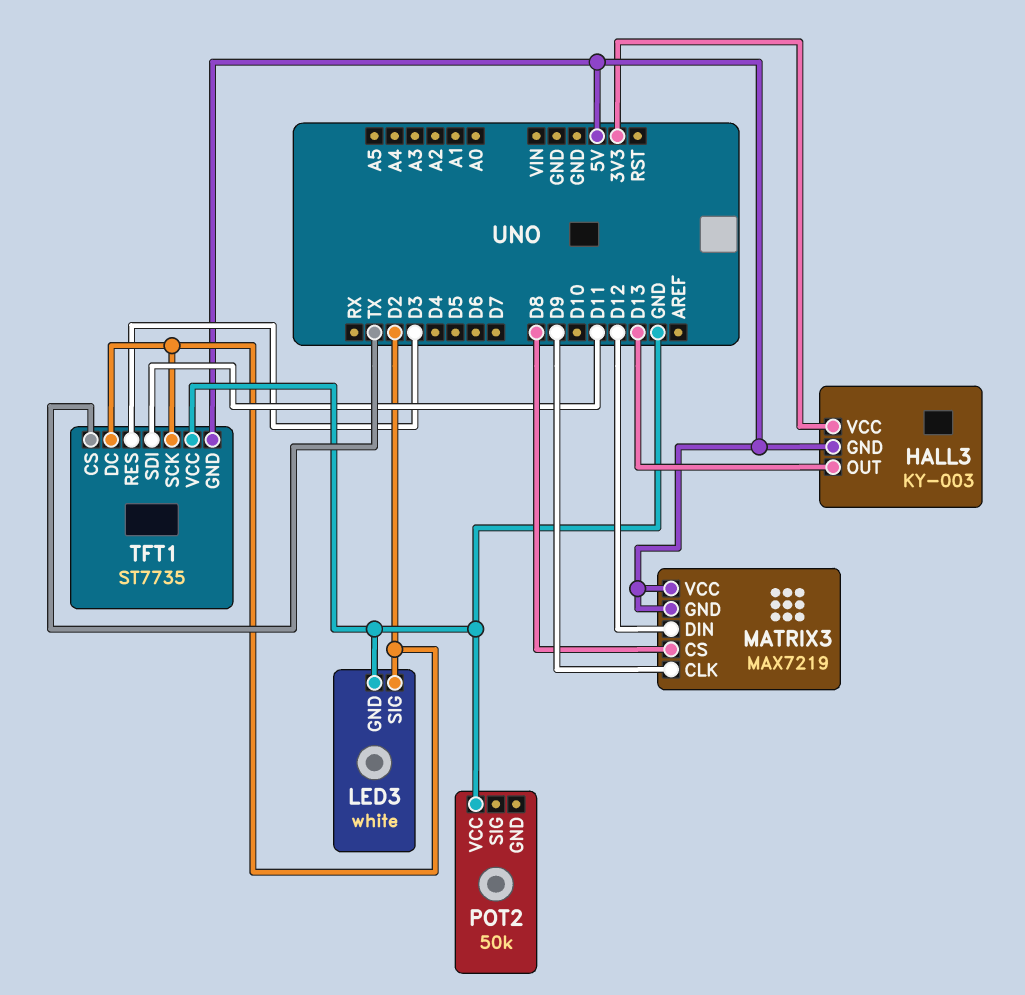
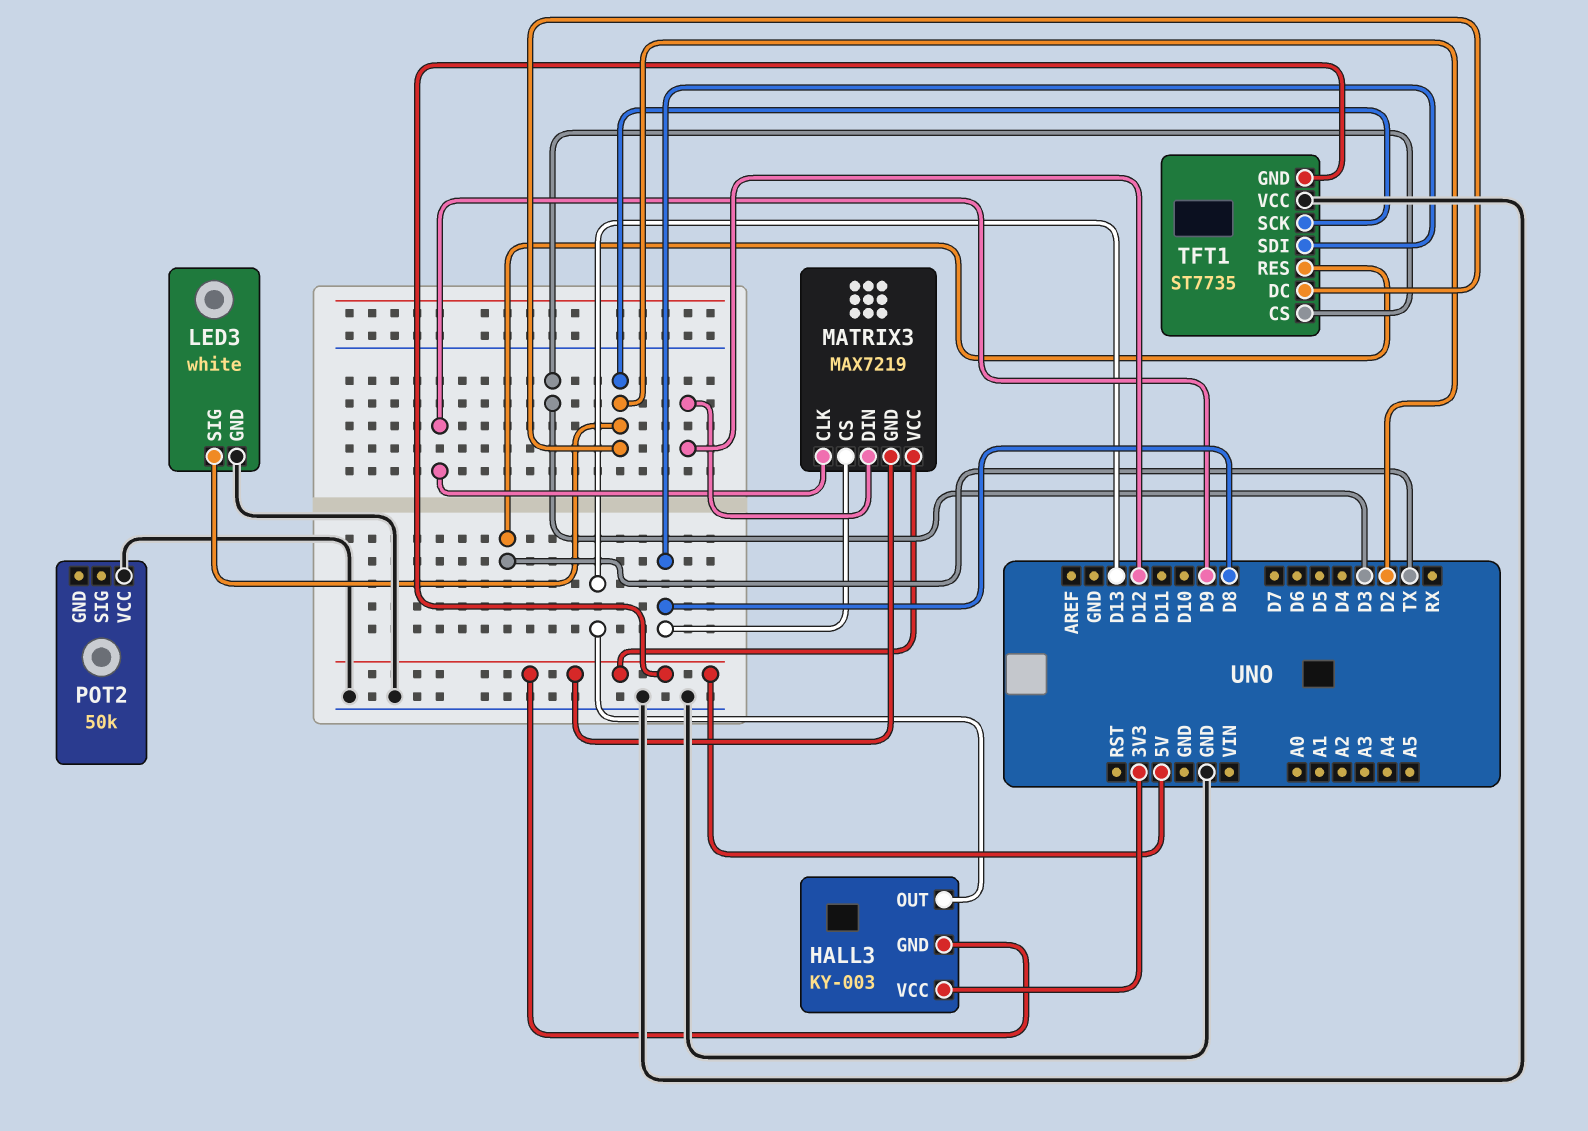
TFT1 pin CS: TX -> D3
TFT1 pin RES: D3 -> TX
TFT1 pin SDI: D11 -> D8

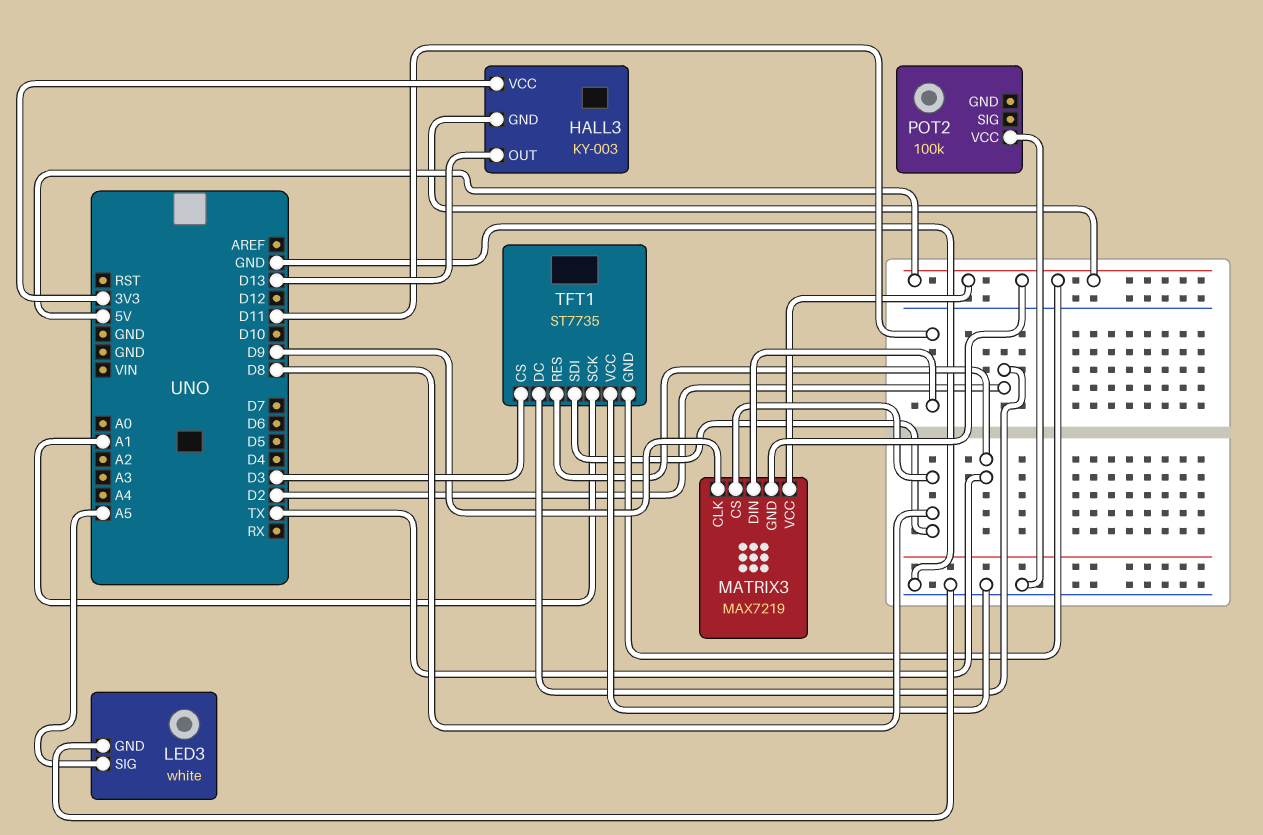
LED3 pin SIG: D2 -> A5
MATRIX3 pin DIN: D12 -> D11
POT2: 50k -> 100k
TFT1 pin SCK: D2 -> A1

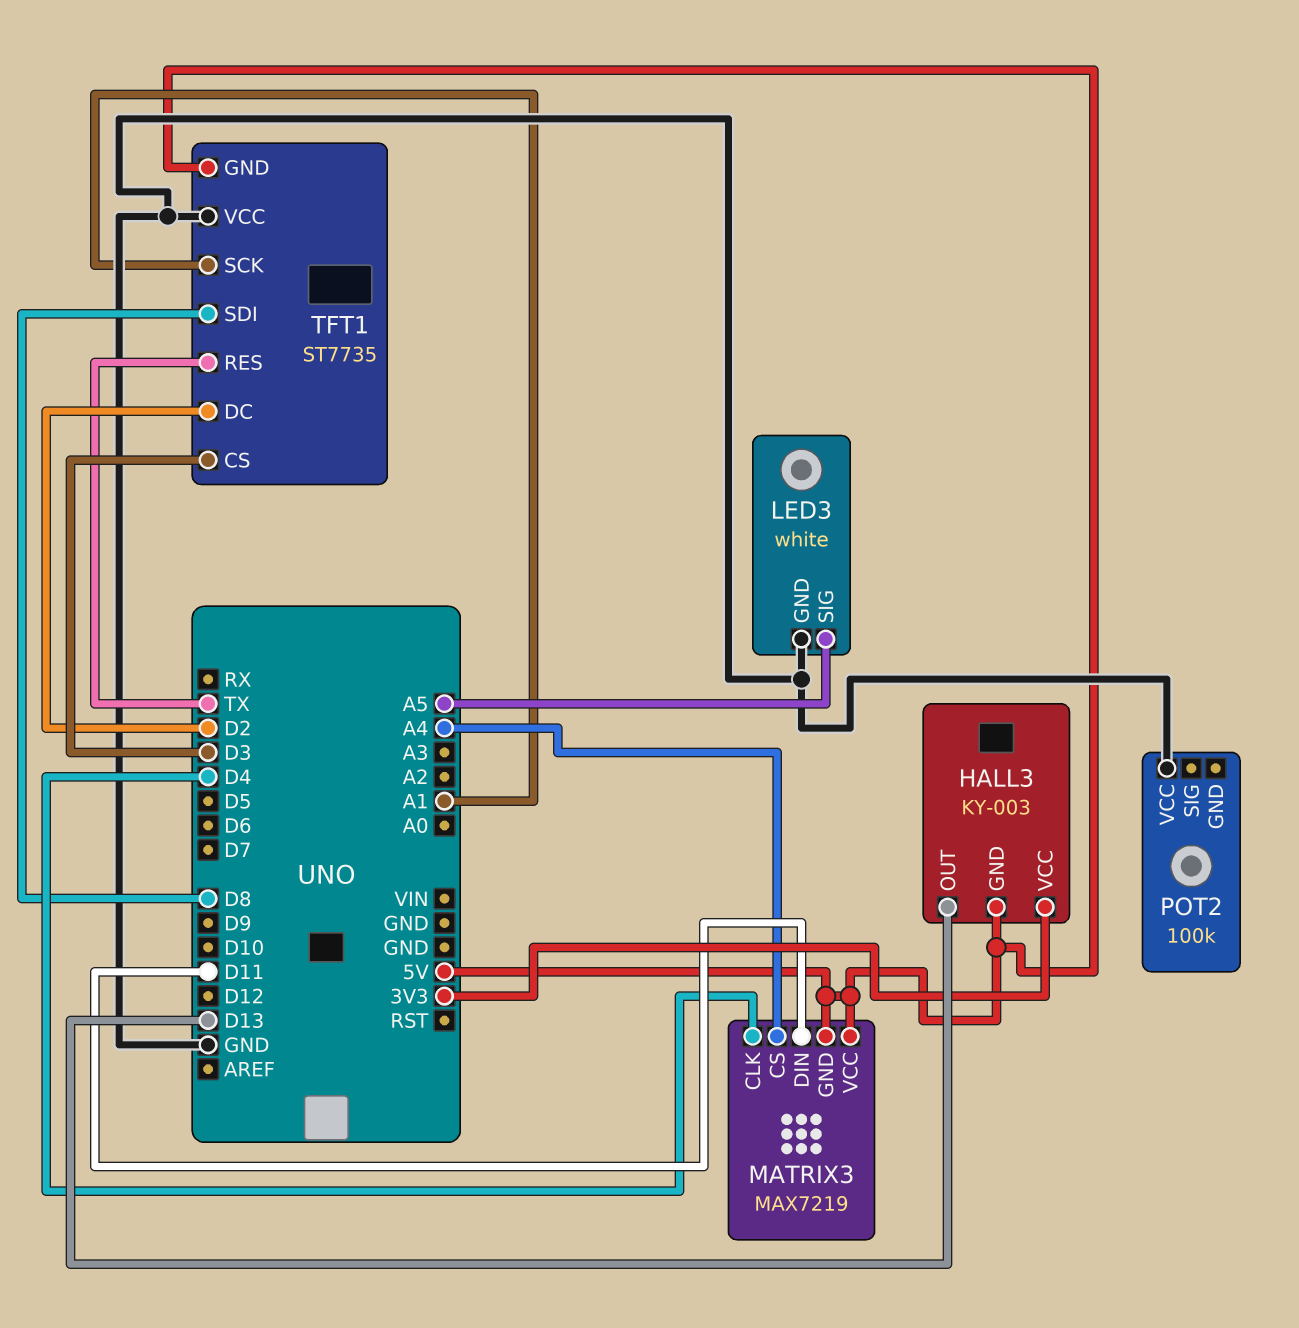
MATRIX3 pin CLK: D9 -> D4
MATRIX3 pin CS: D8 -> A4

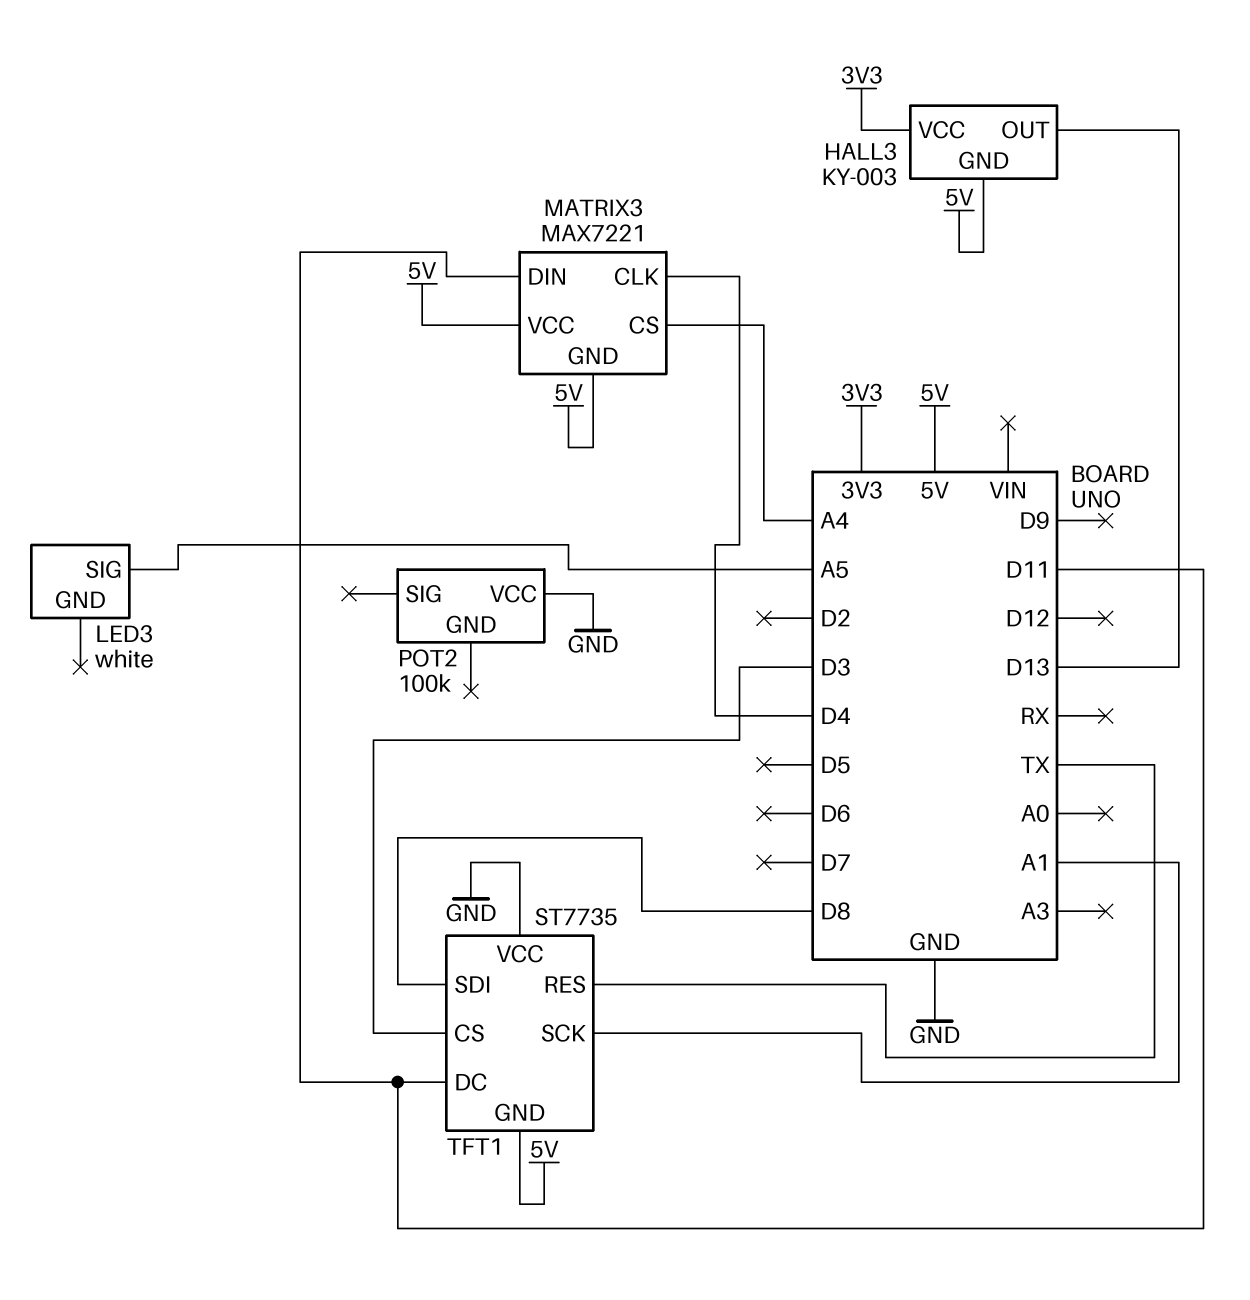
LED3 pin GND: GND -> none
MATRIX3: MAX7219 -> MAX7221
TFT1 pin DC: D2 -> D11

